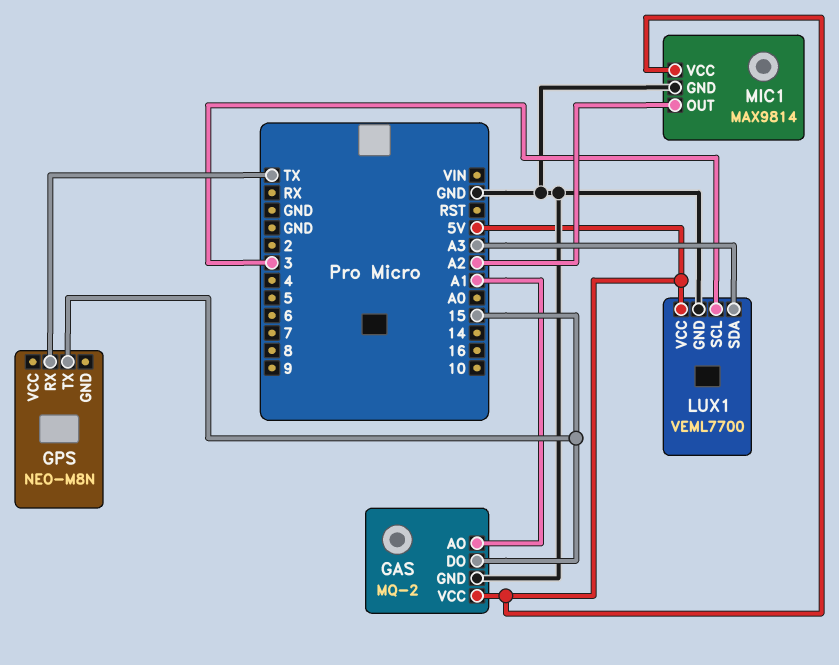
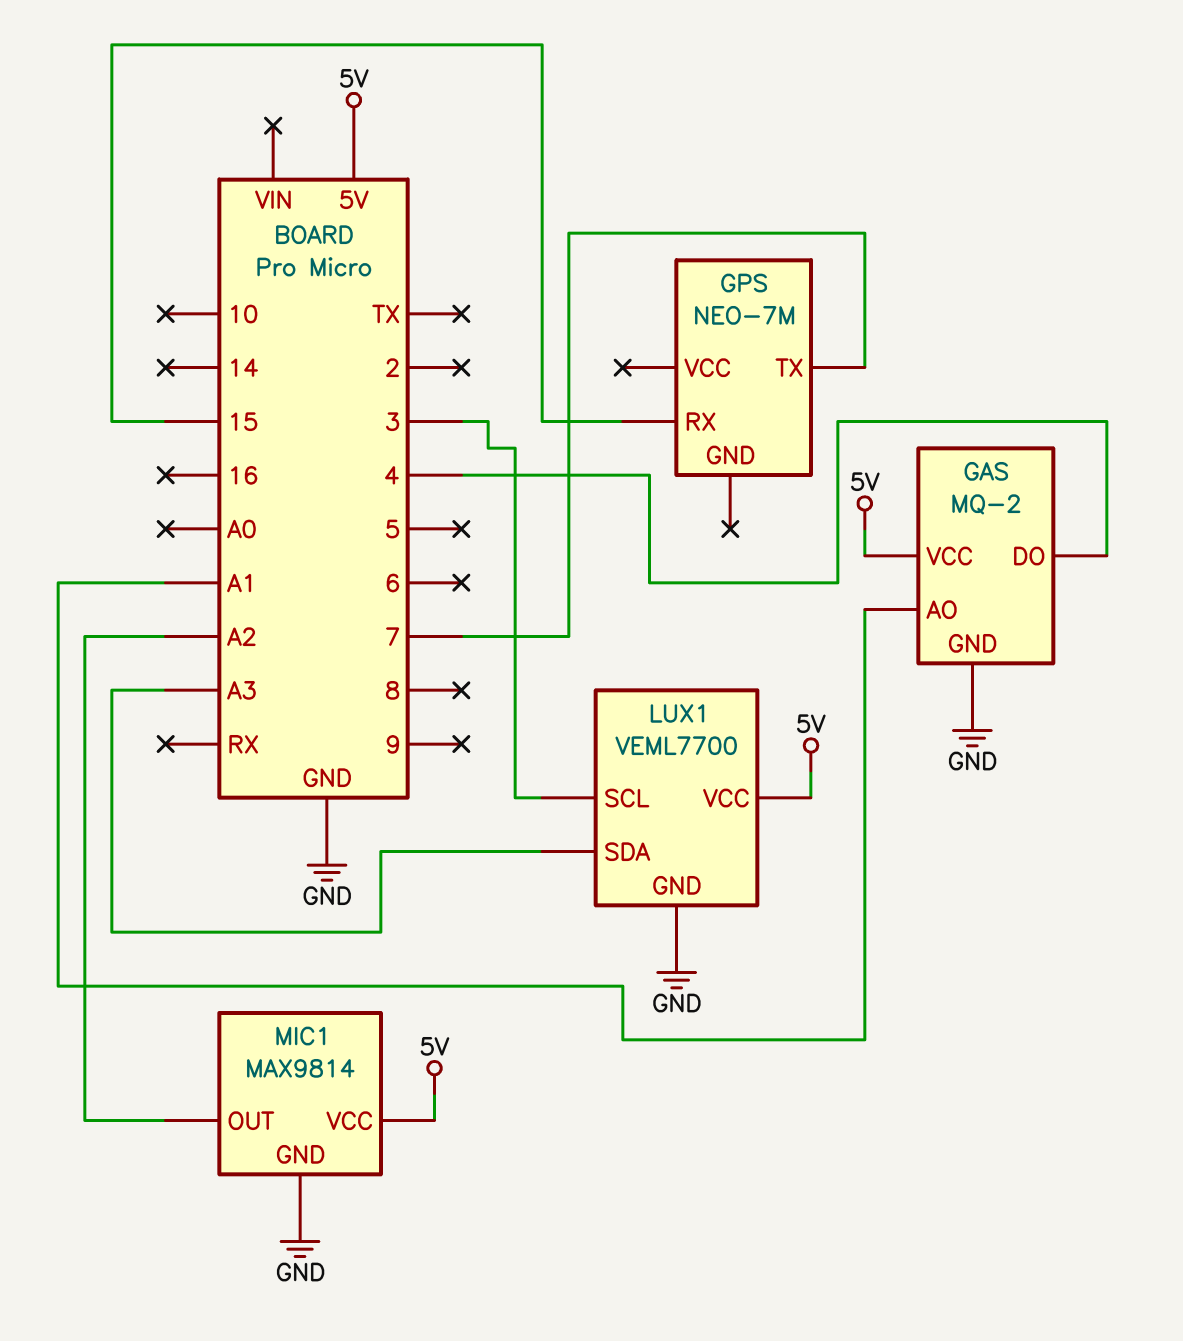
GAS pin DO: 15 -> 4
GPS: NEO-M8N -> NEO-7M
GPS pin RX: TX -> 15
GPS pin TX: 15 -> 7

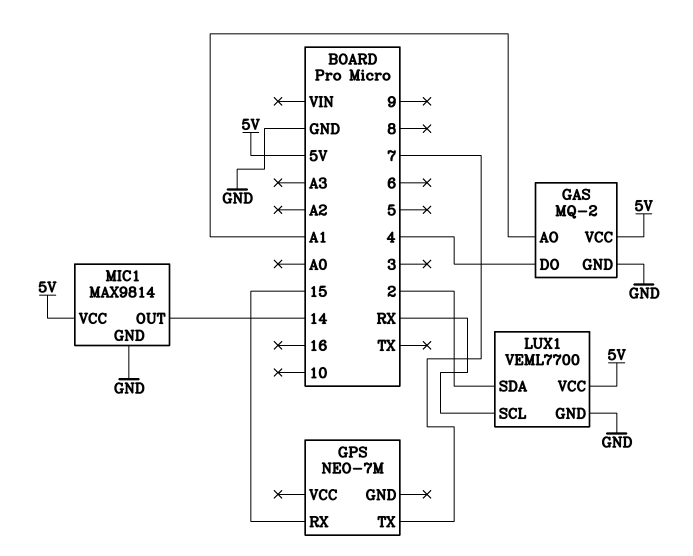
LUX1 pin SCL: 3 -> RX
LUX1 pin SDA: A3 -> 2
MIC1 pin OUT: A2 -> 14

